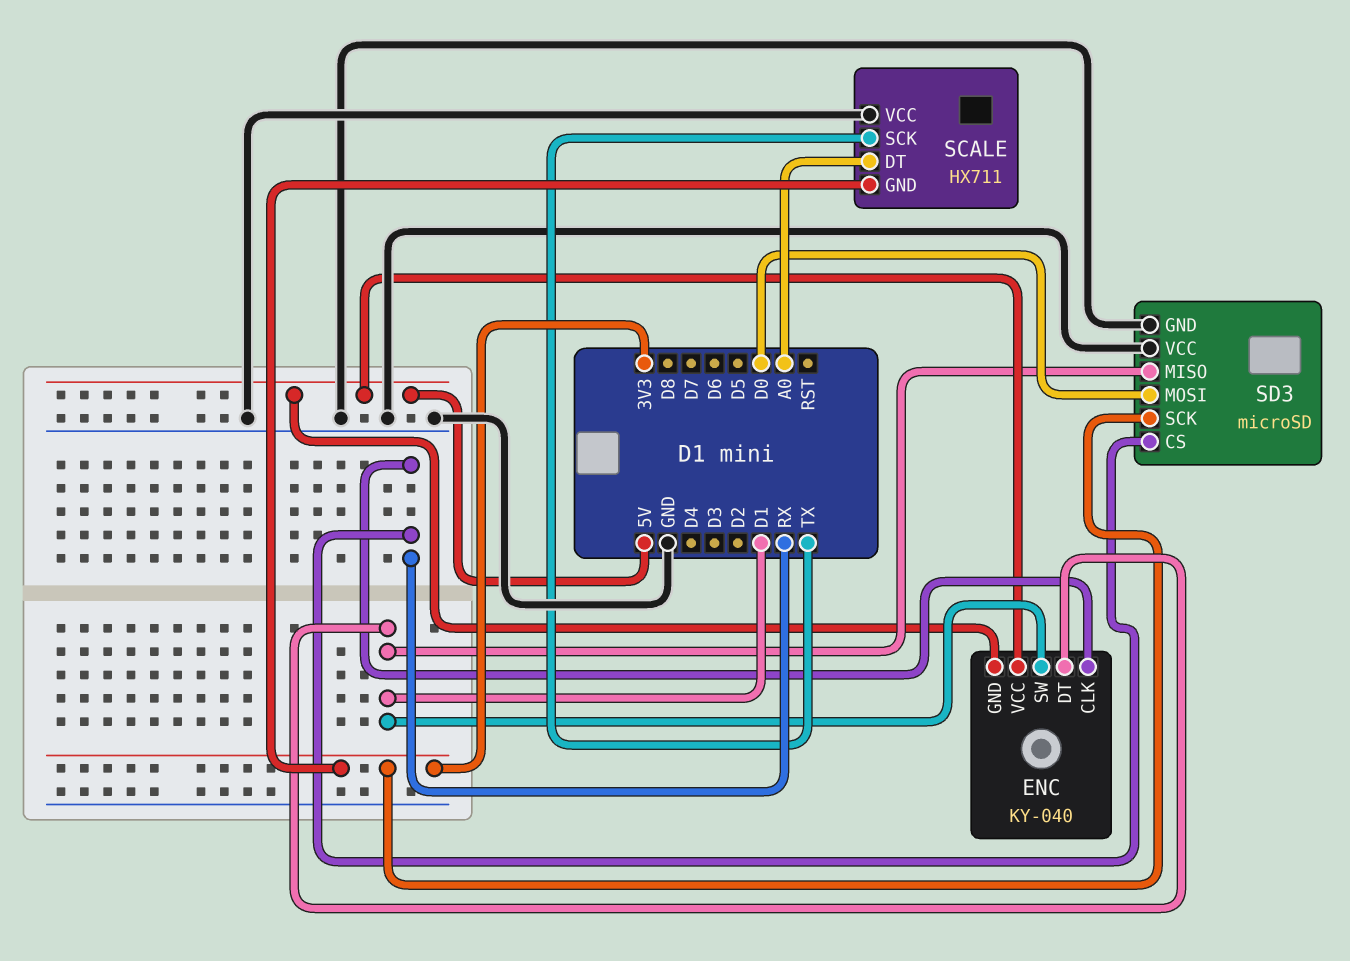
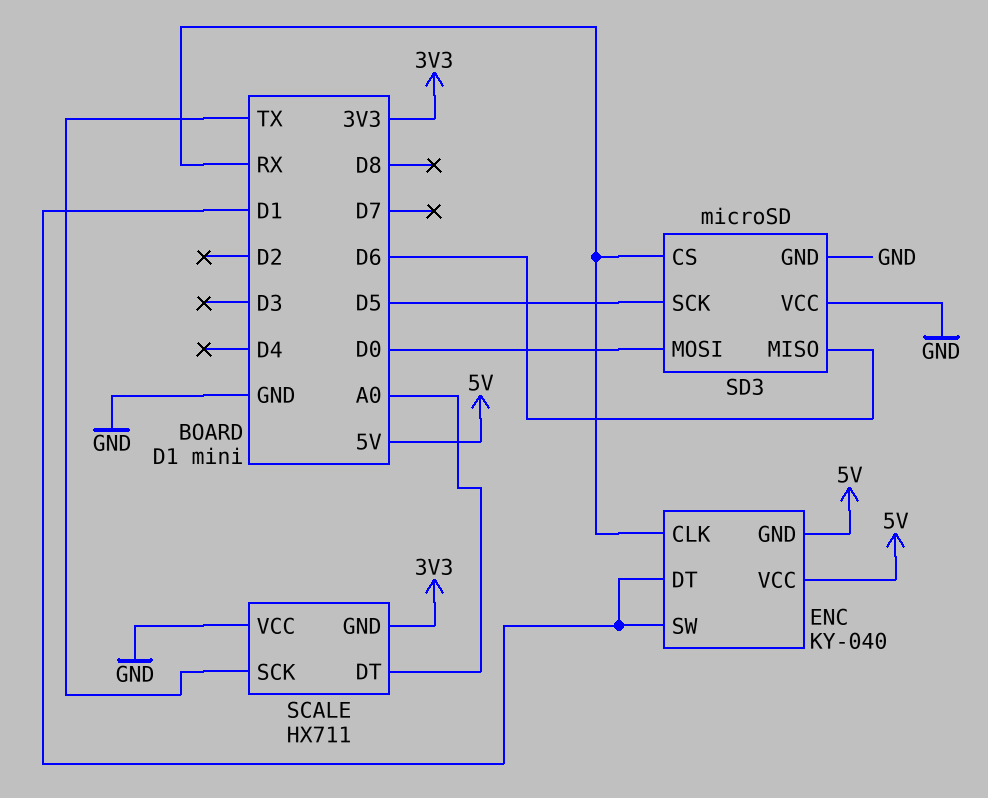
SD3 pin MISO: D1 -> D6
SD3 pin SCK: 3V3 -> D5

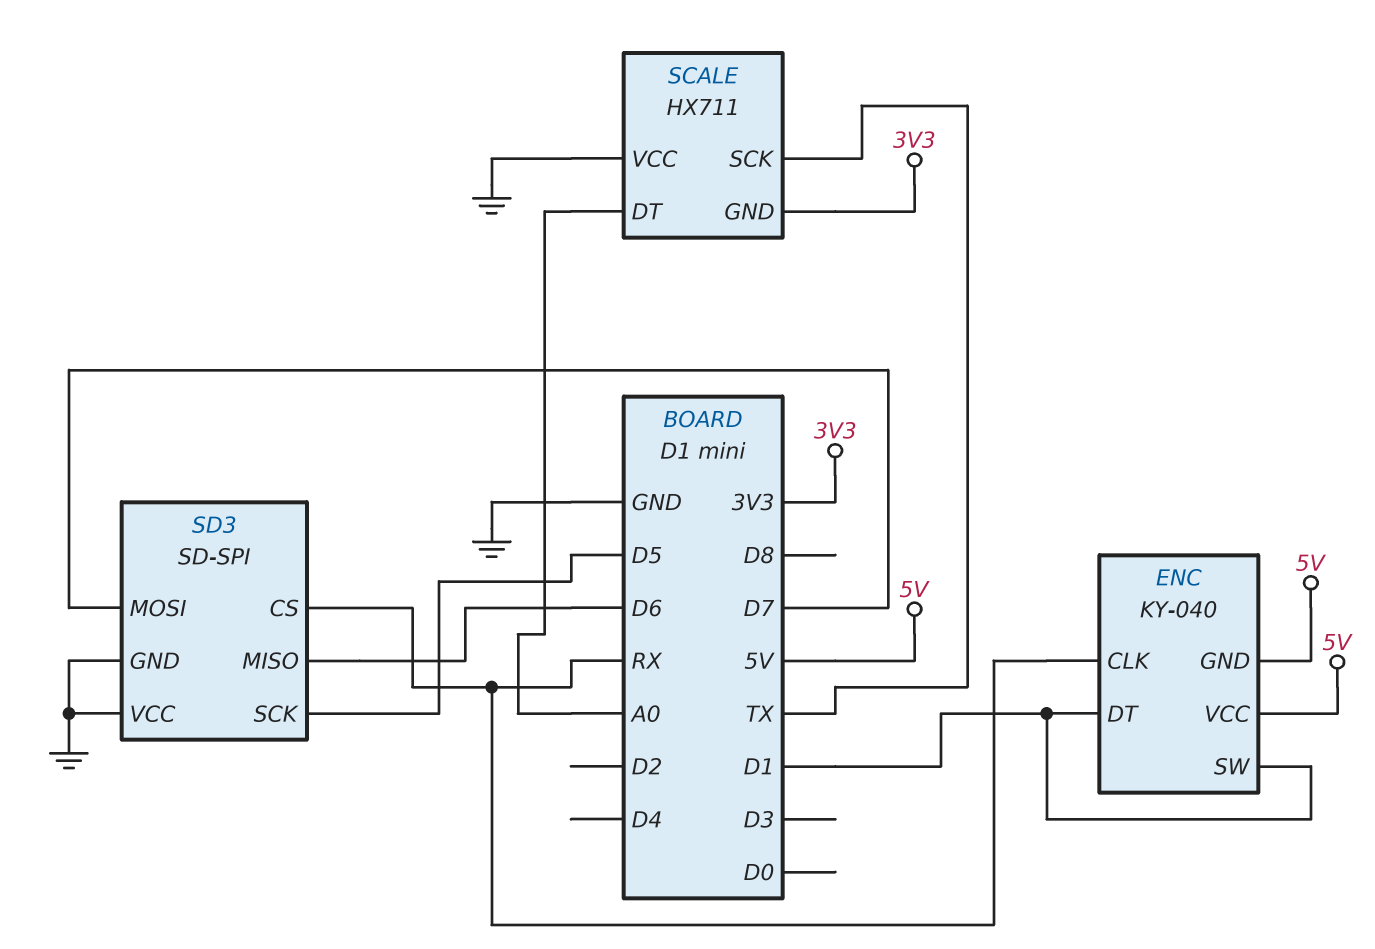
SD3: microSD -> SD-SPI
SD3 pin MOSI: D0 -> D7

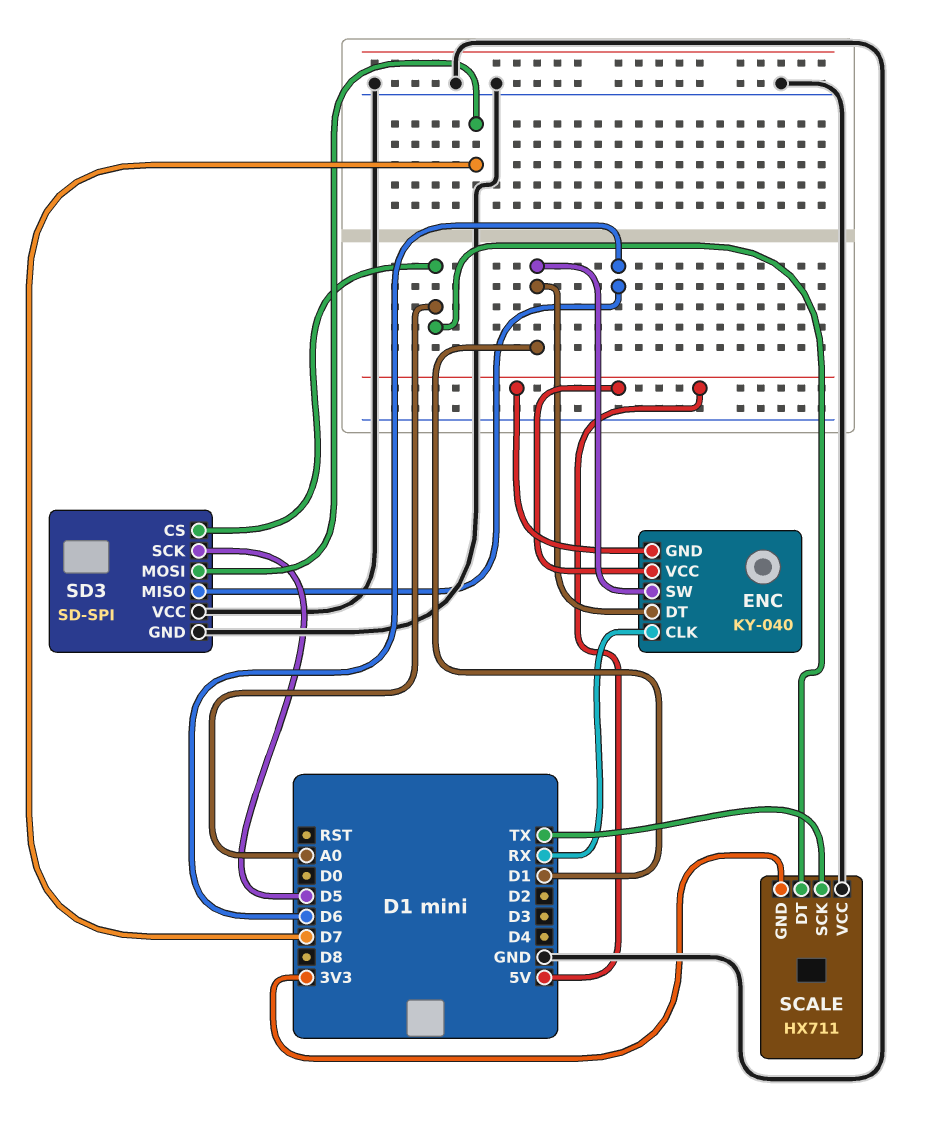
SD3 pin CS: RX -> A0

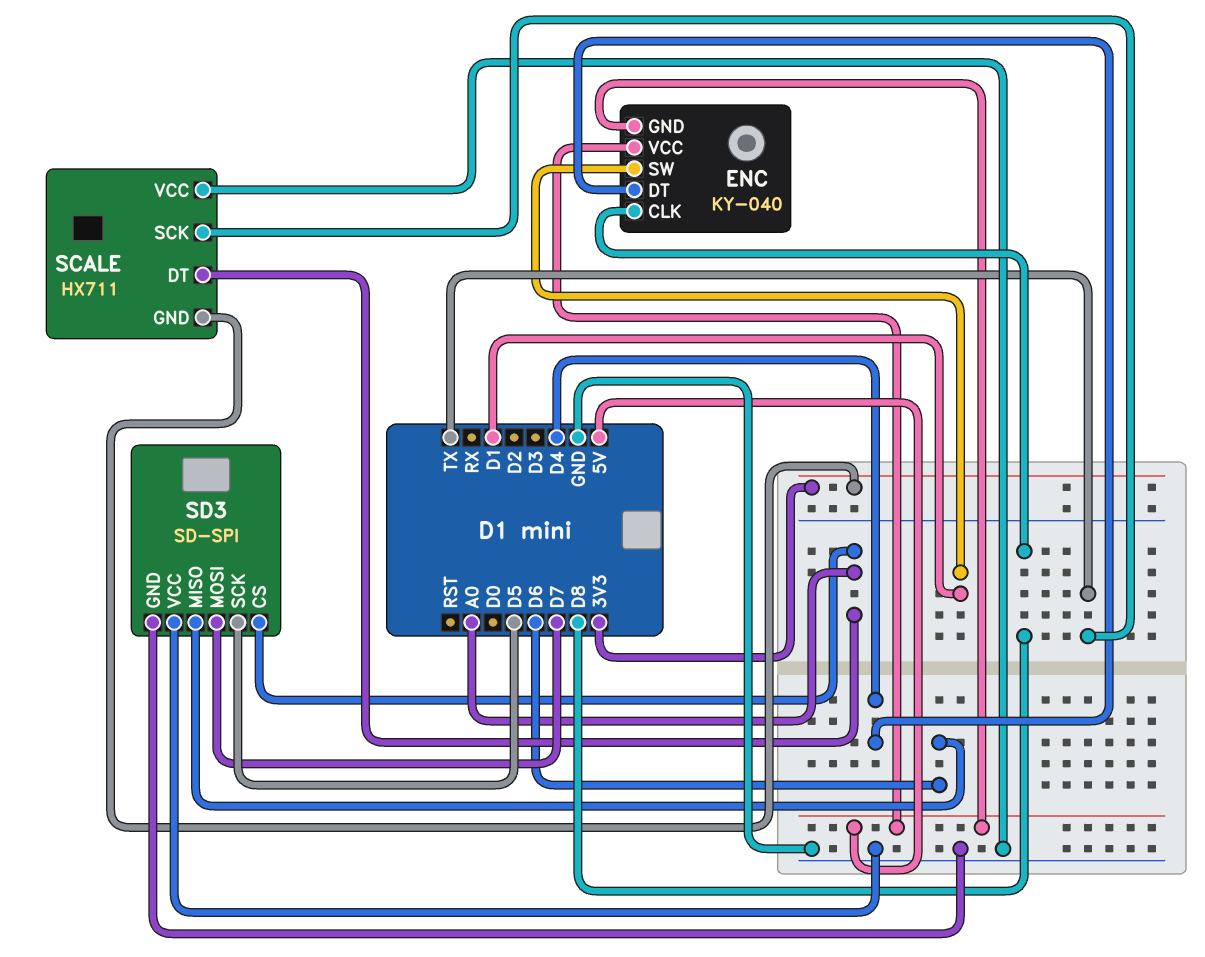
ENC pin CLK: RX -> D8
ENC pin DT: D1 -> D4

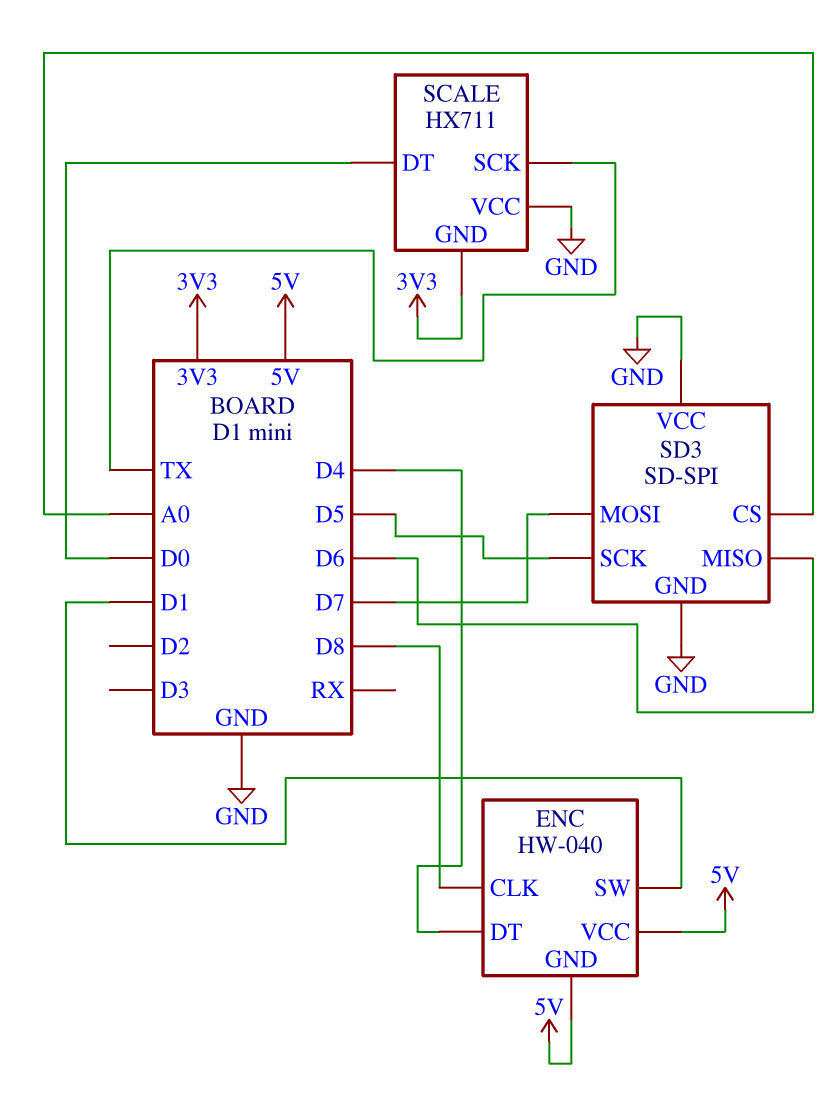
ENC: KY-040 -> HW-040
SCALE pin DT: A0 -> D0

